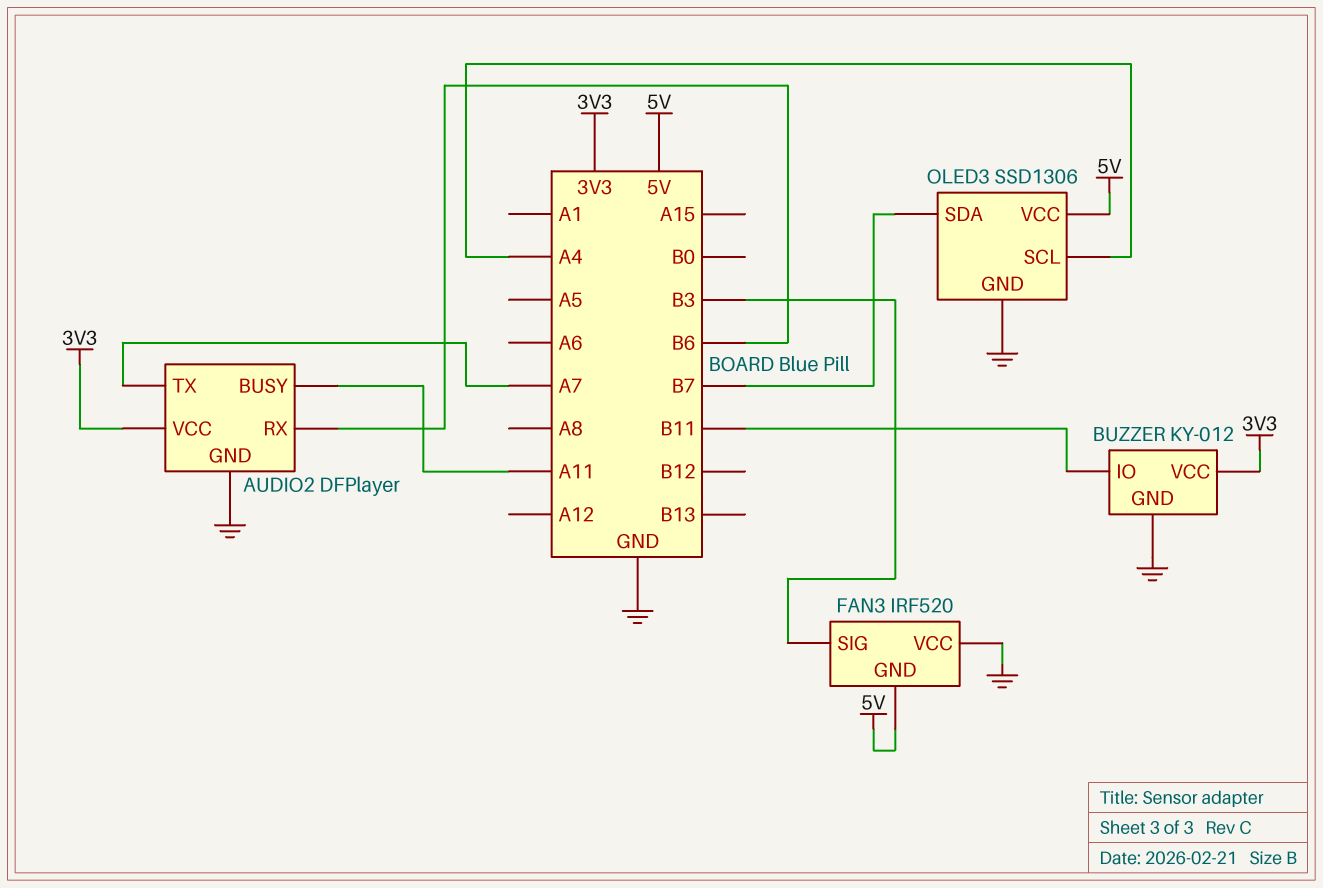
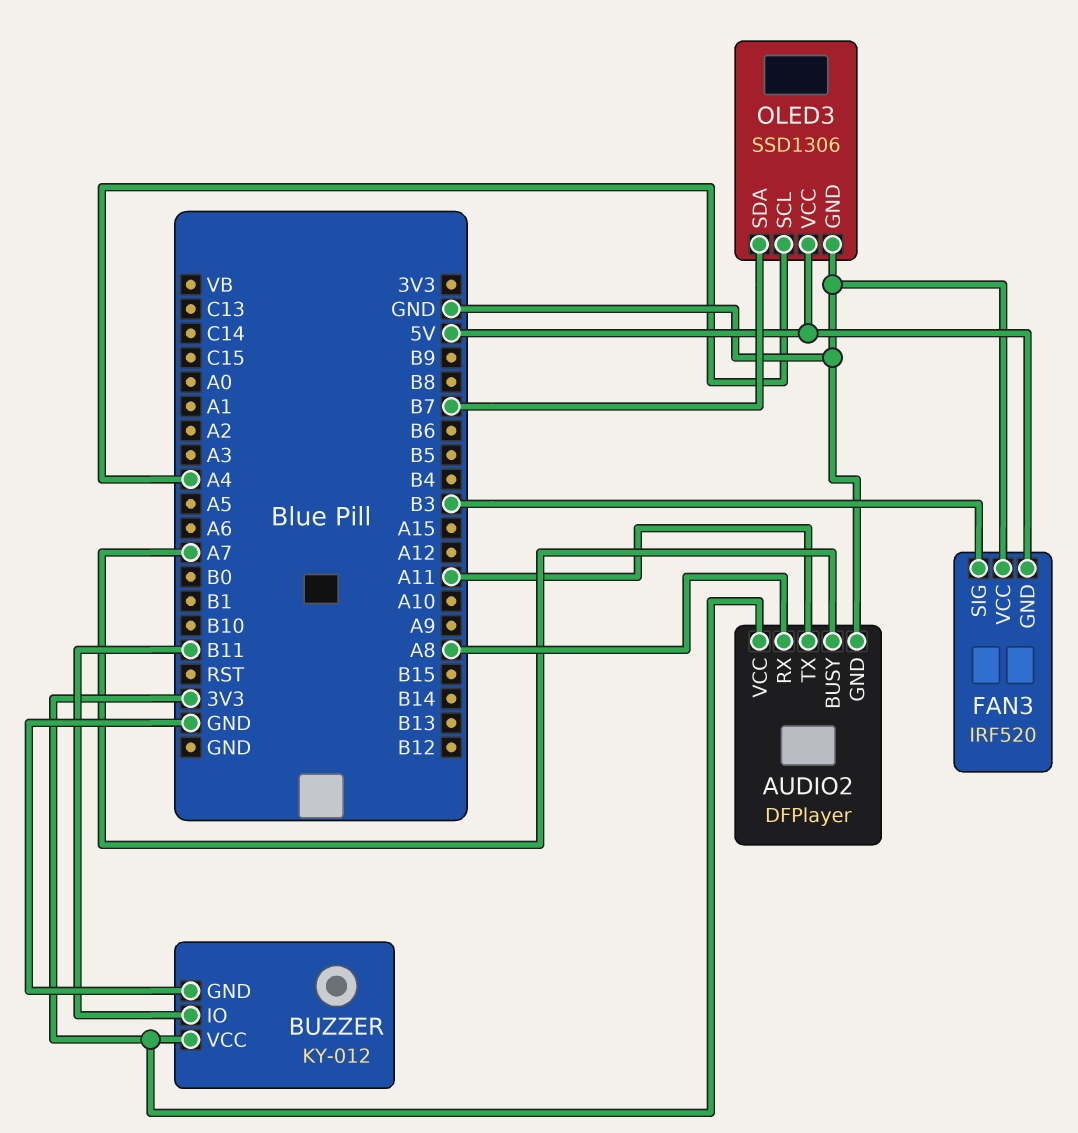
AUDIO2 pin BUSY: A11 -> A7
AUDIO2 pin RX: B6 -> A8
AUDIO2 pin TX: A7 -> A11

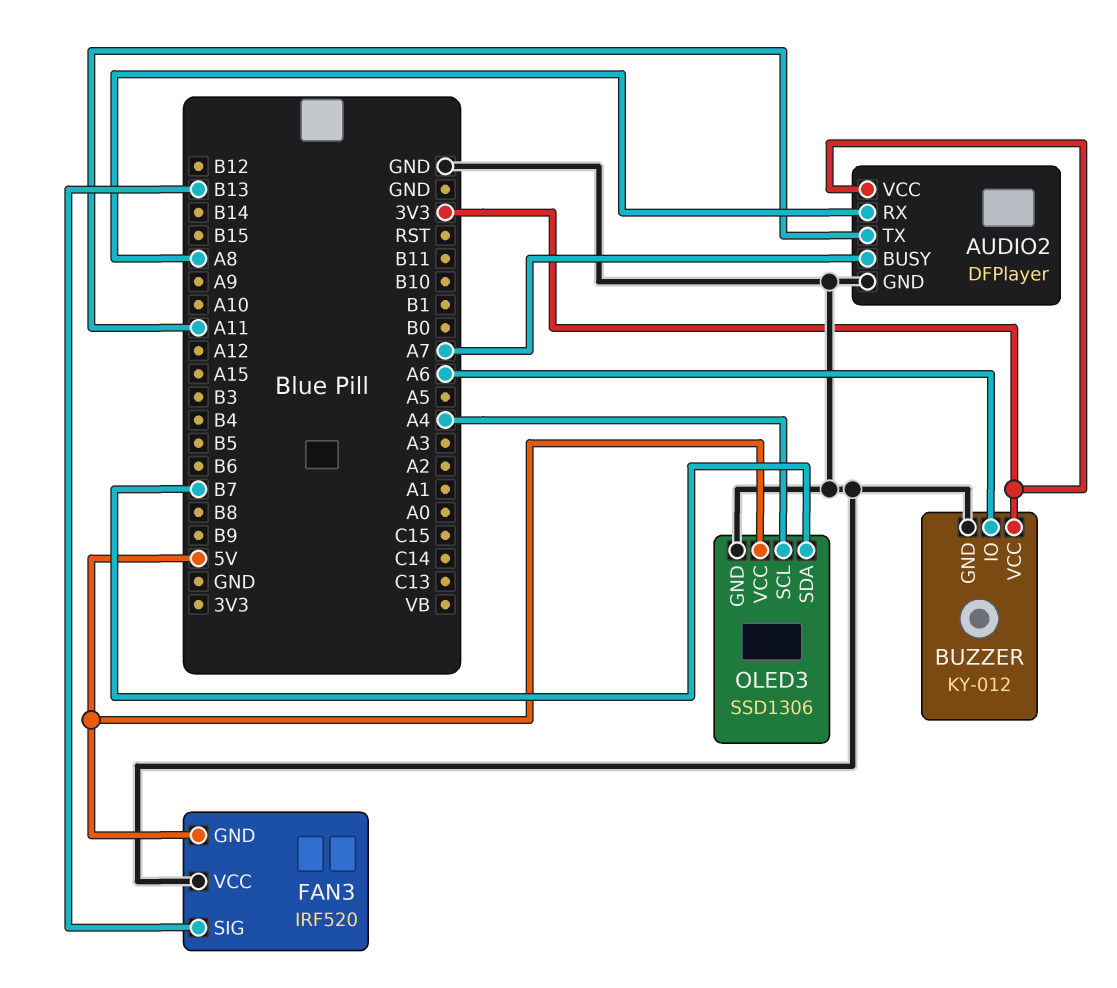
BUZZER pin IO: B11 -> A6
FAN3 pin SIG: B3 -> B13

